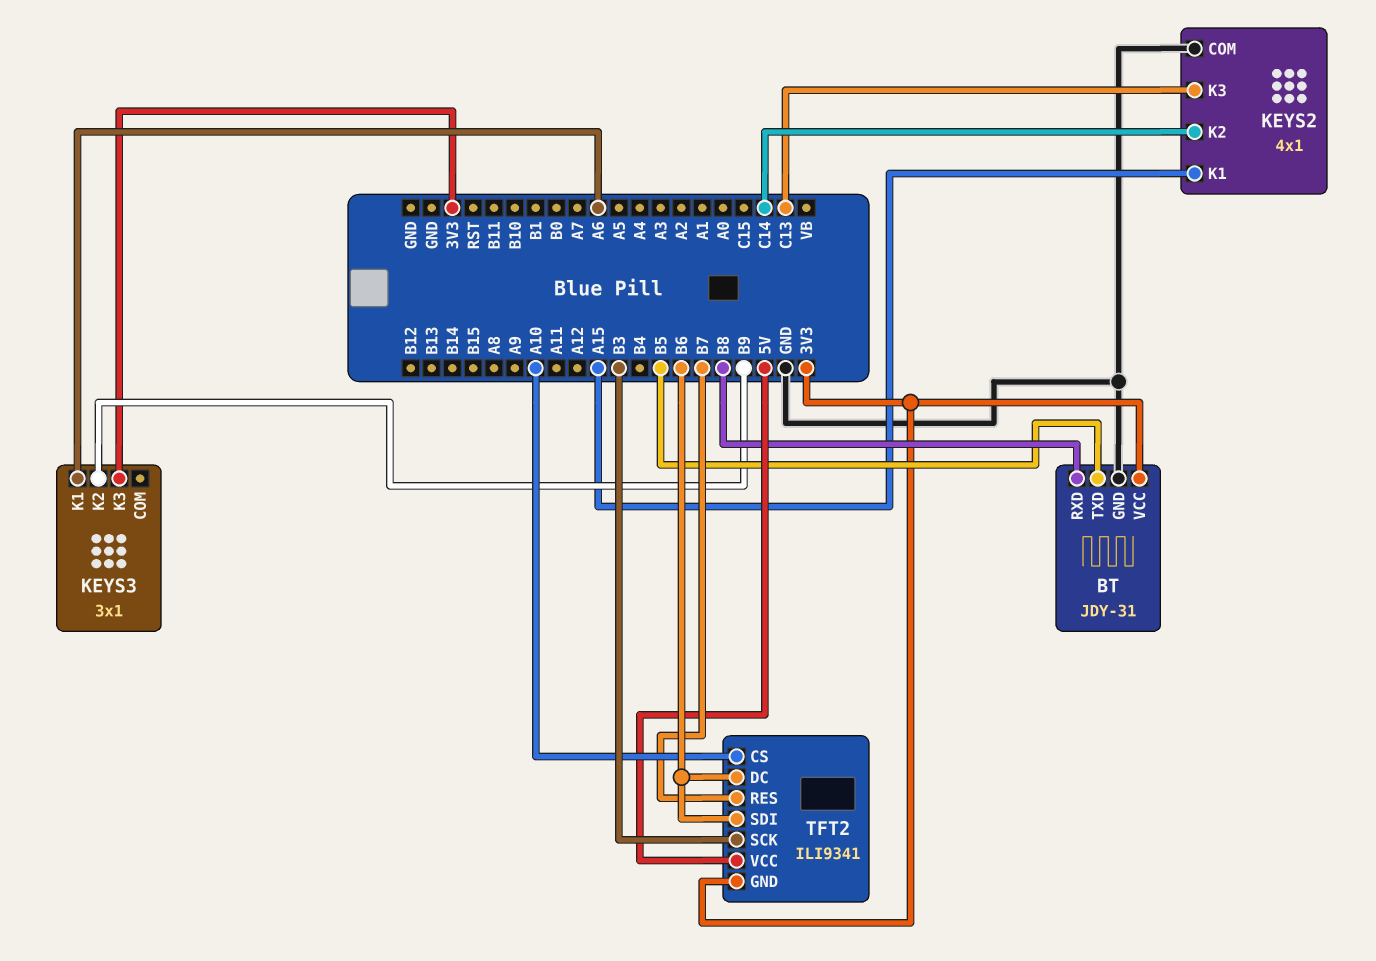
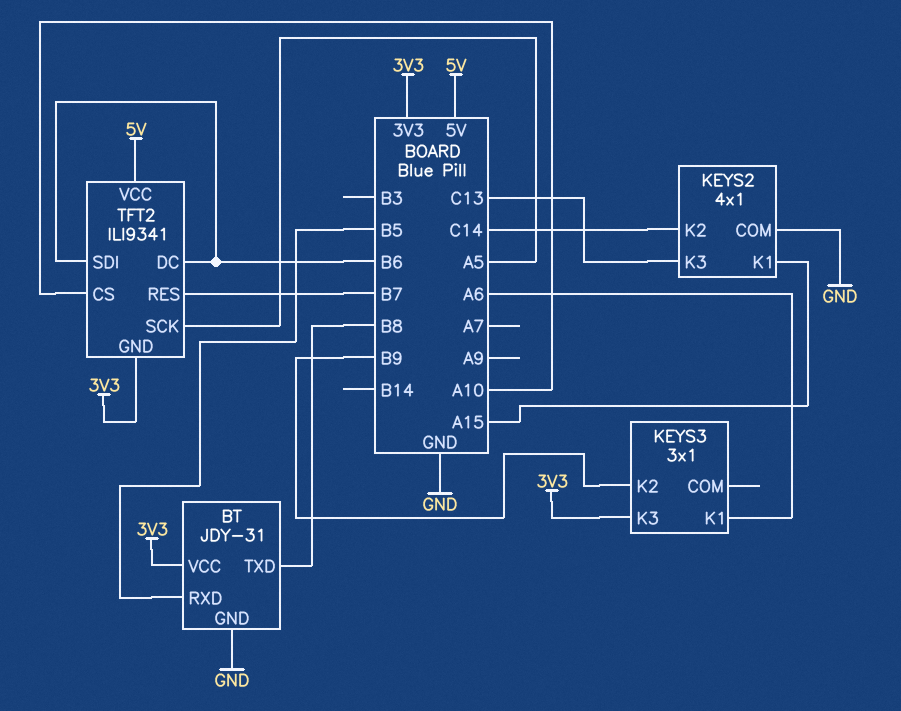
BT pin RXD: B8 -> B5
BT pin TXD: B5 -> B8
TFT2 pin SCK: B3 -> A5

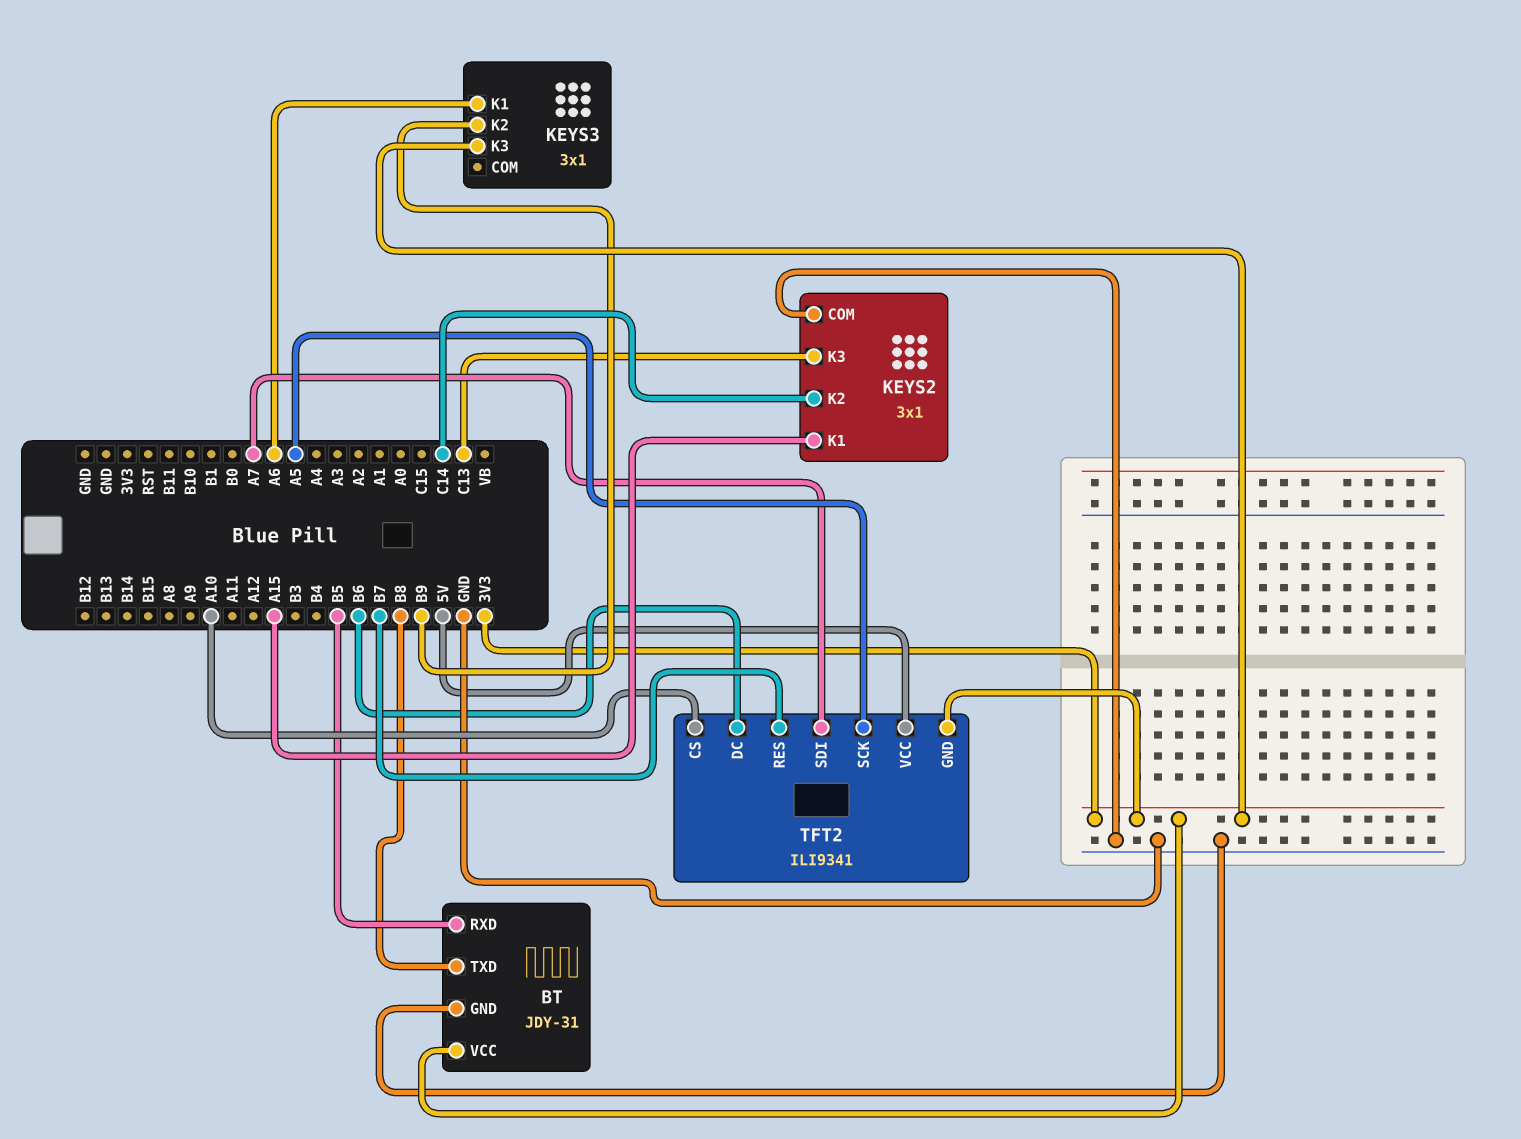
KEYS2: 4x1 -> 3x1
TFT2 pin SDI: B6 -> A7

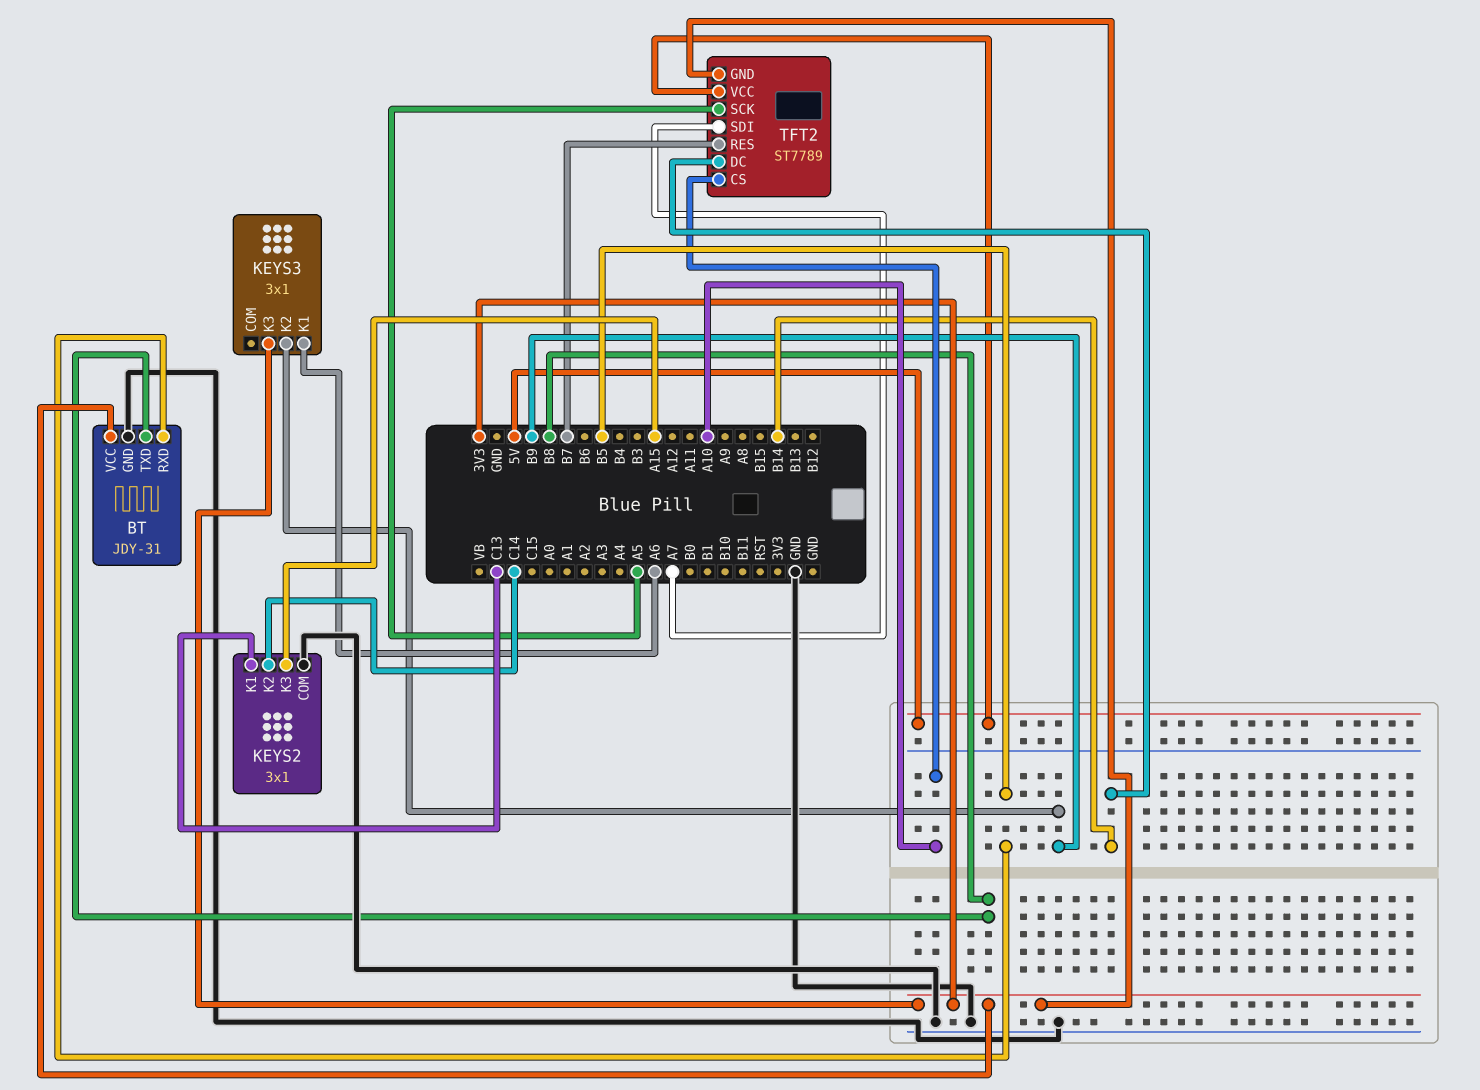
KEYS2 pin K1: A15 -> C13
KEYS2 pin K3: C13 -> A15
TFT2: ILI9341 -> ST7789
TFT2 pin DC: B6 -> B14

